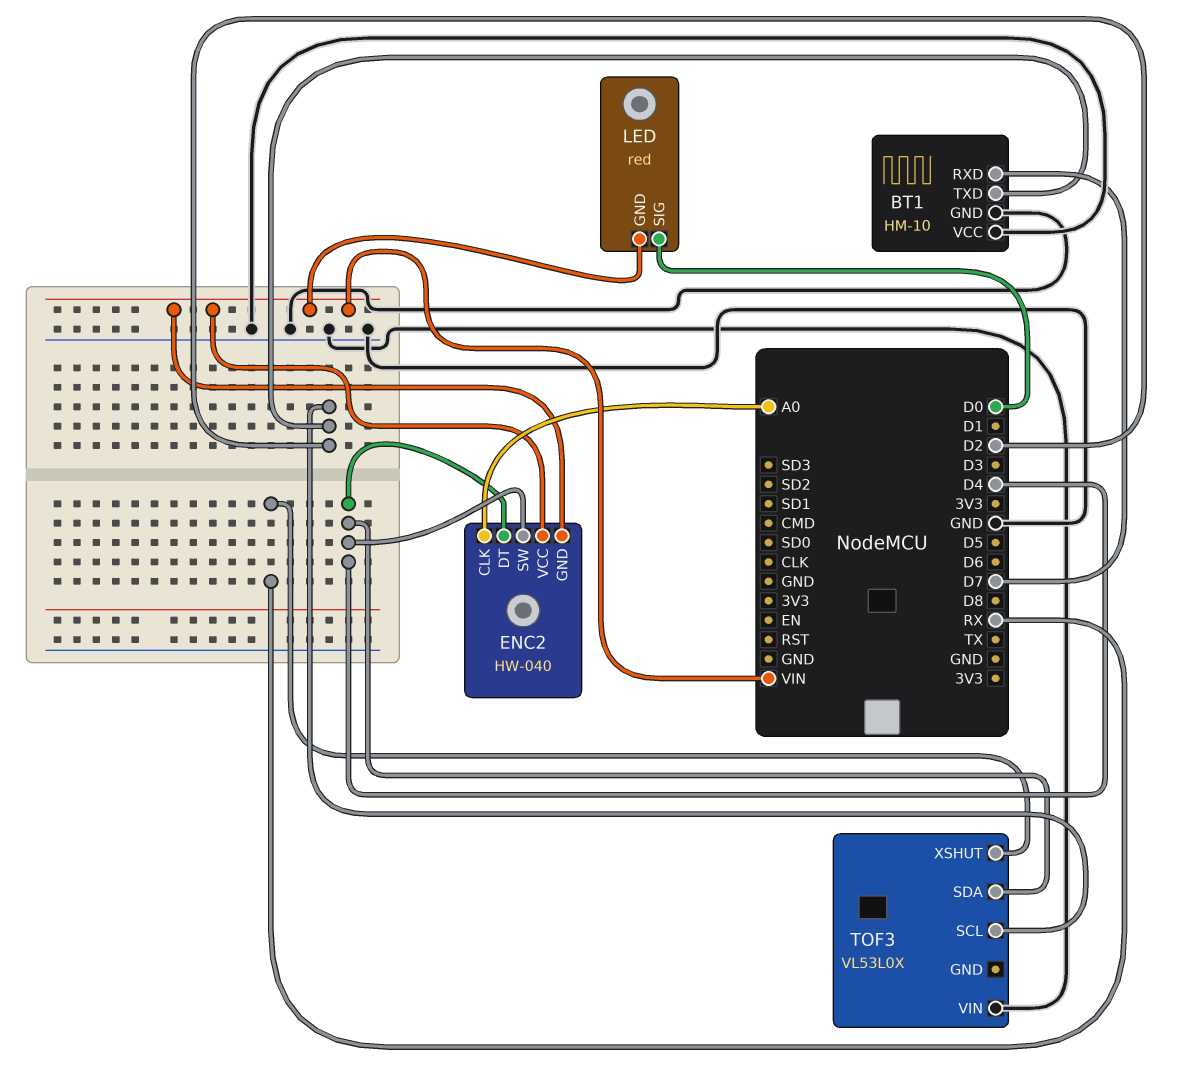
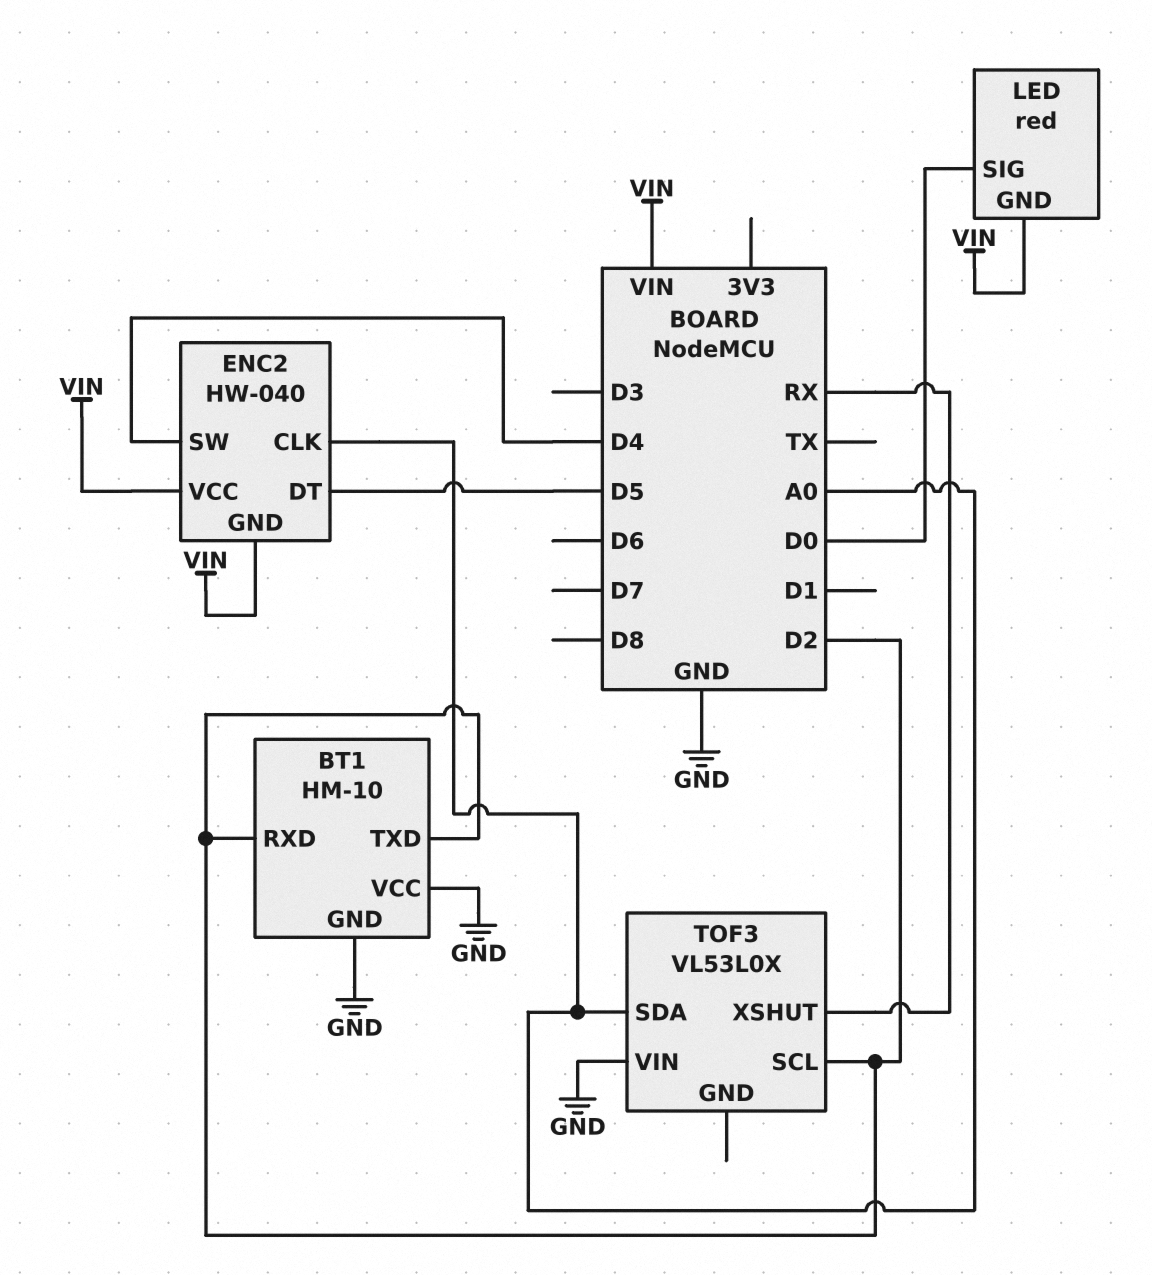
BT1 pin RXD: D7 -> D2
ENC2 pin DT: D4 -> D5
TOF3 pin SDA: D4 -> A0

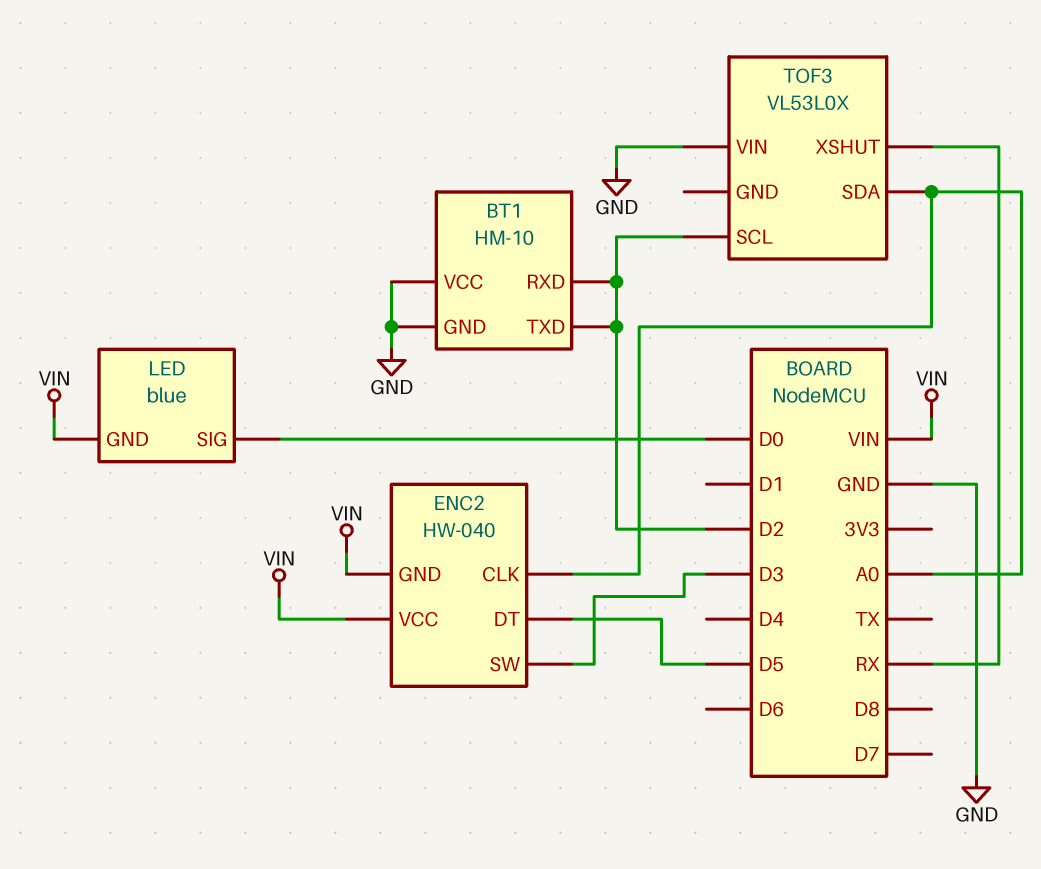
ENC2 pin SW: D4 -> D3
LED: red -> blue

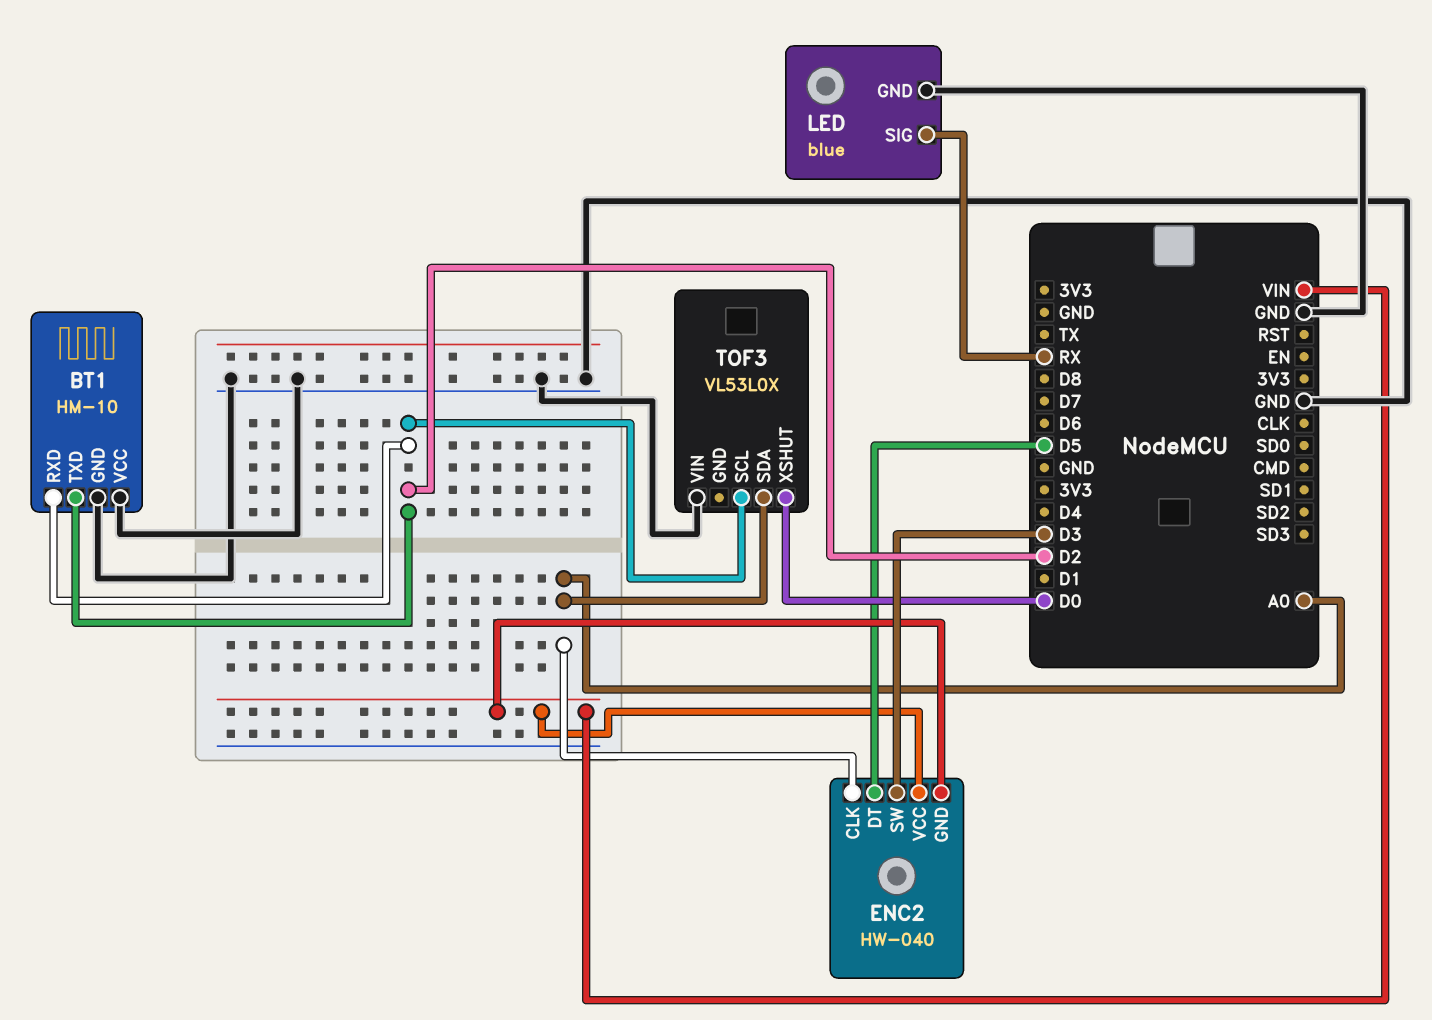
LED pin GND: VIN -> GND
LED pin SIG: D0 -> RX
TOF3 pin XSHUT: RX -> D0

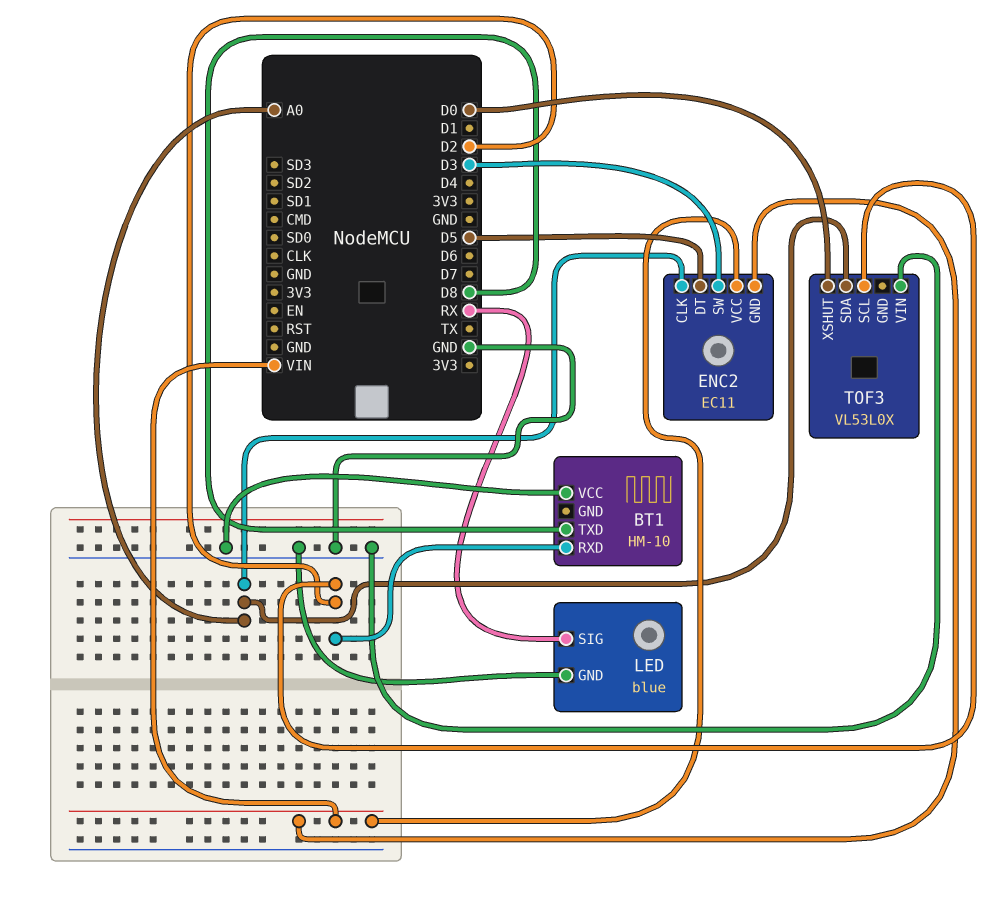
BT1 pin GND: GND -> none
BT1 pin TXD: D2 -> D8
ENC2: HW-040 -> EC11

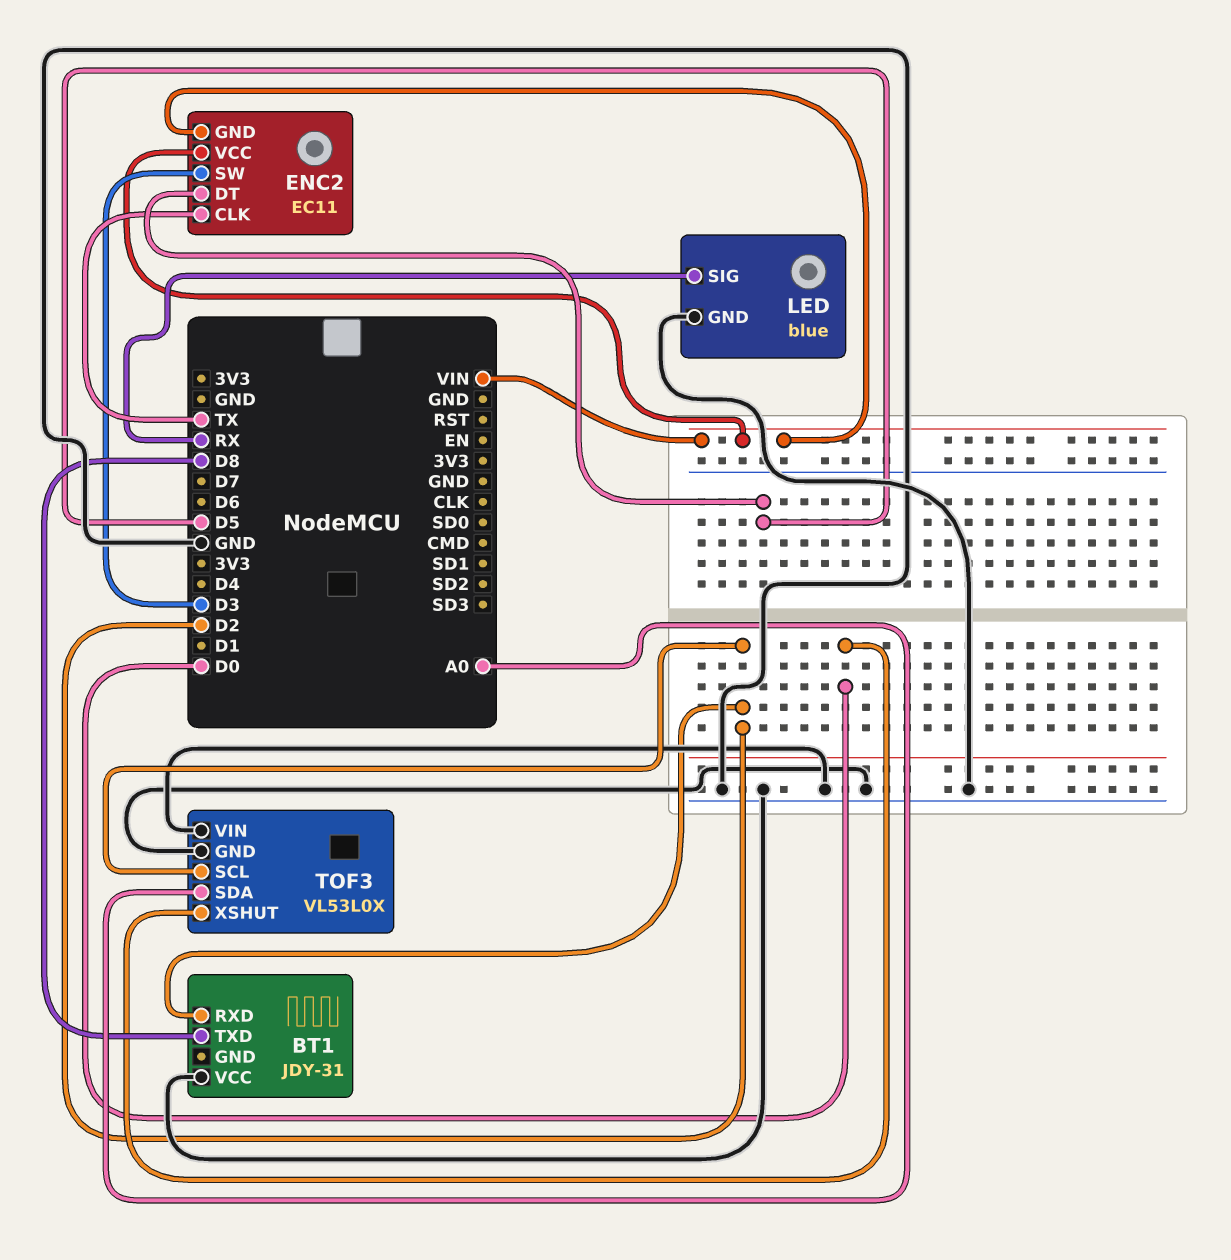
BT1: HM-10 -> JDY-31
ENC2 pin CLK: A0 -> TX
TOF3 pin GND: none -> GND

